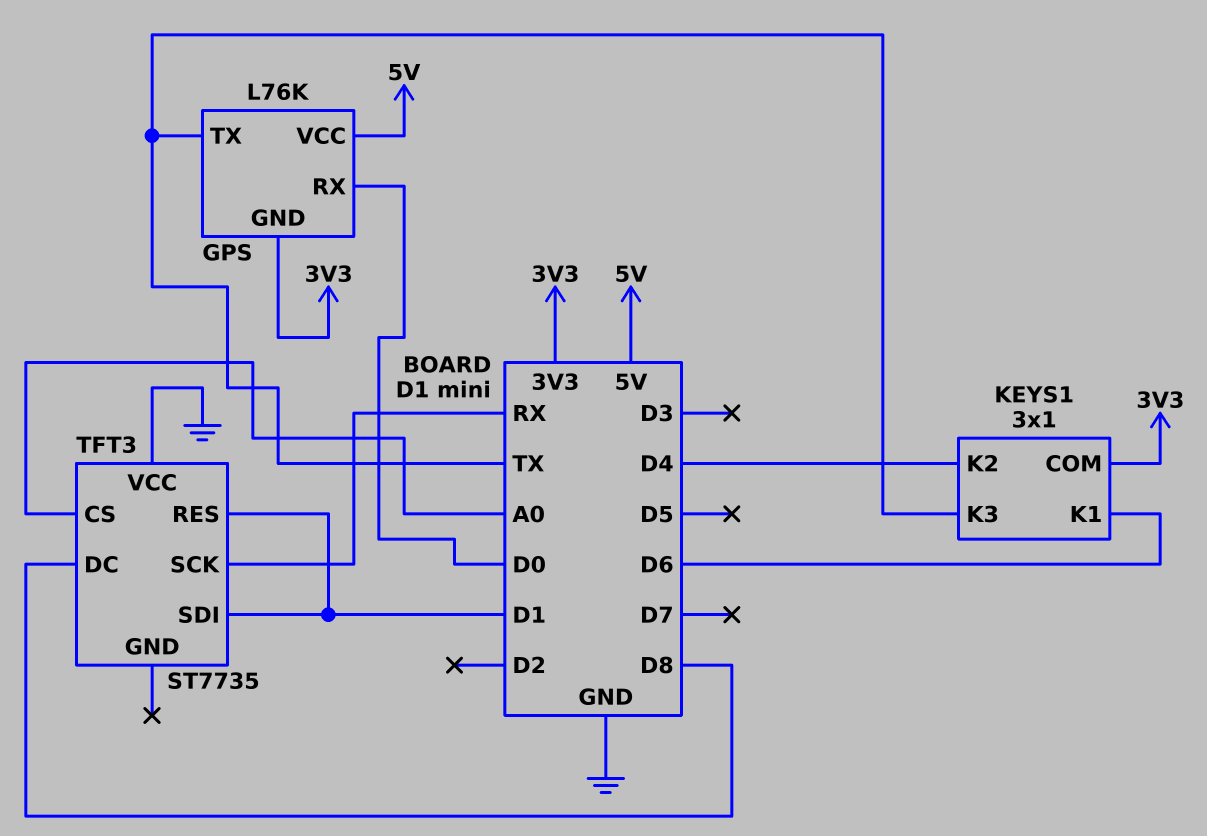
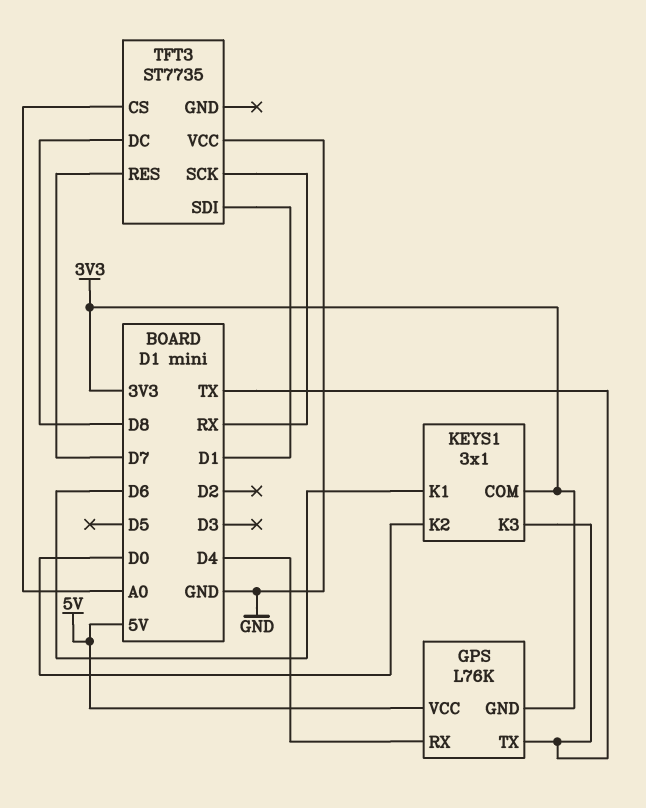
GPS pin RX: D0 -> D4
KEYS1 pin K2: D4 -> D0
TFT3 pin RES: D1 -> D7

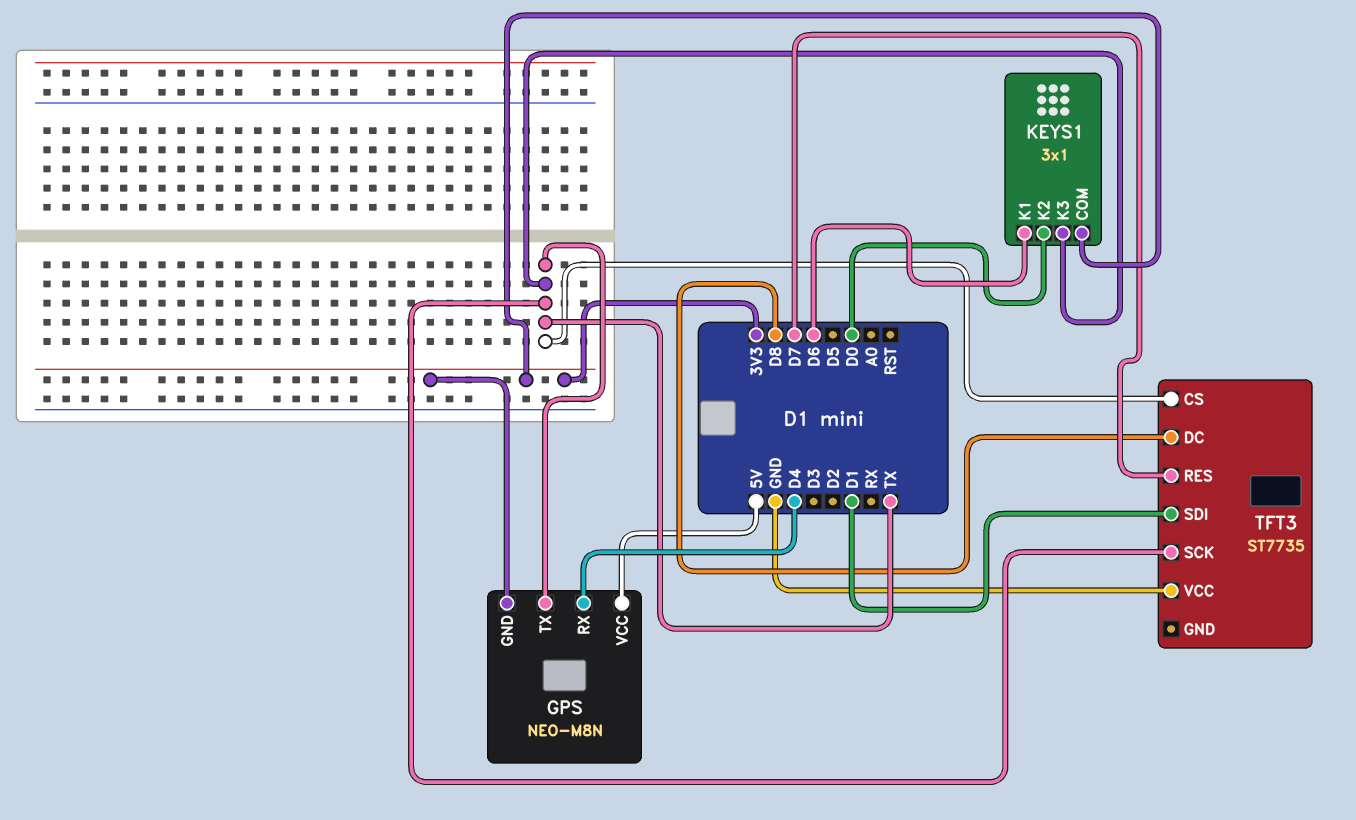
GPS: L76K -> NEO-M8N
TFT3 pin CS: A0 -> TX
TFT3 pin SCK: RX -> TX

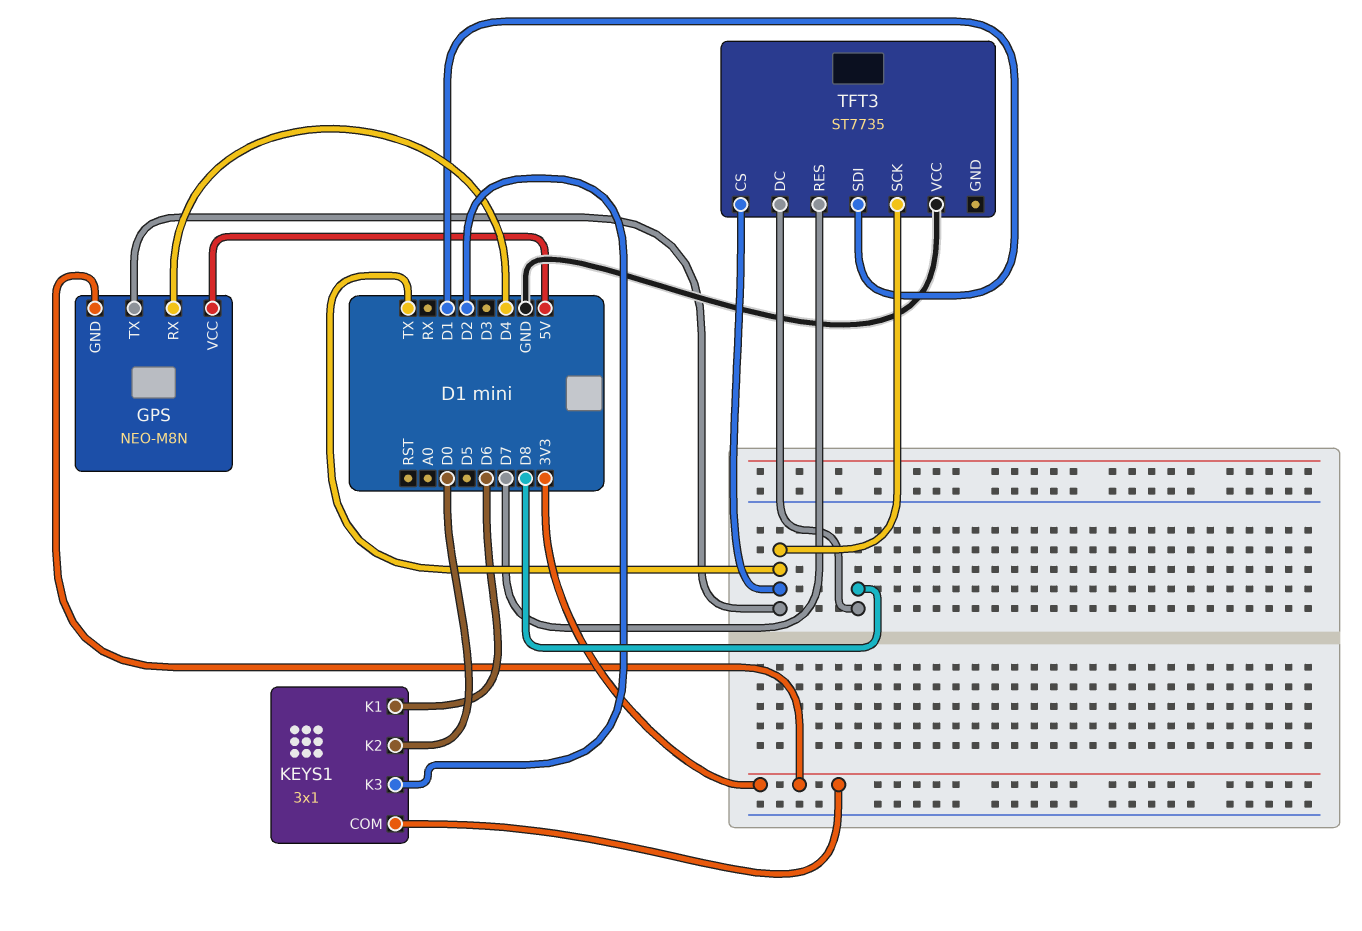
KEYS1 pin K3: TX -> D2

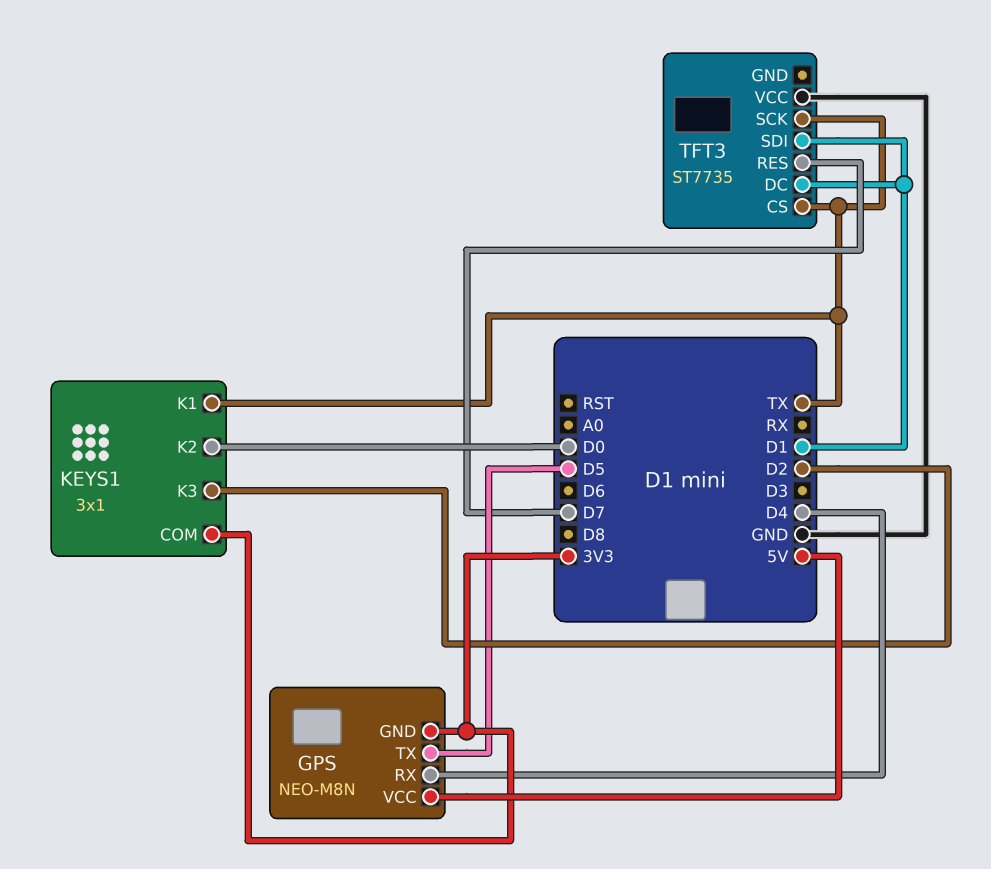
GPS pin TX: TX -> D5
KEYS1 pin K1: D6 -> TX
TFT3 pin DC: D8 -> D1

